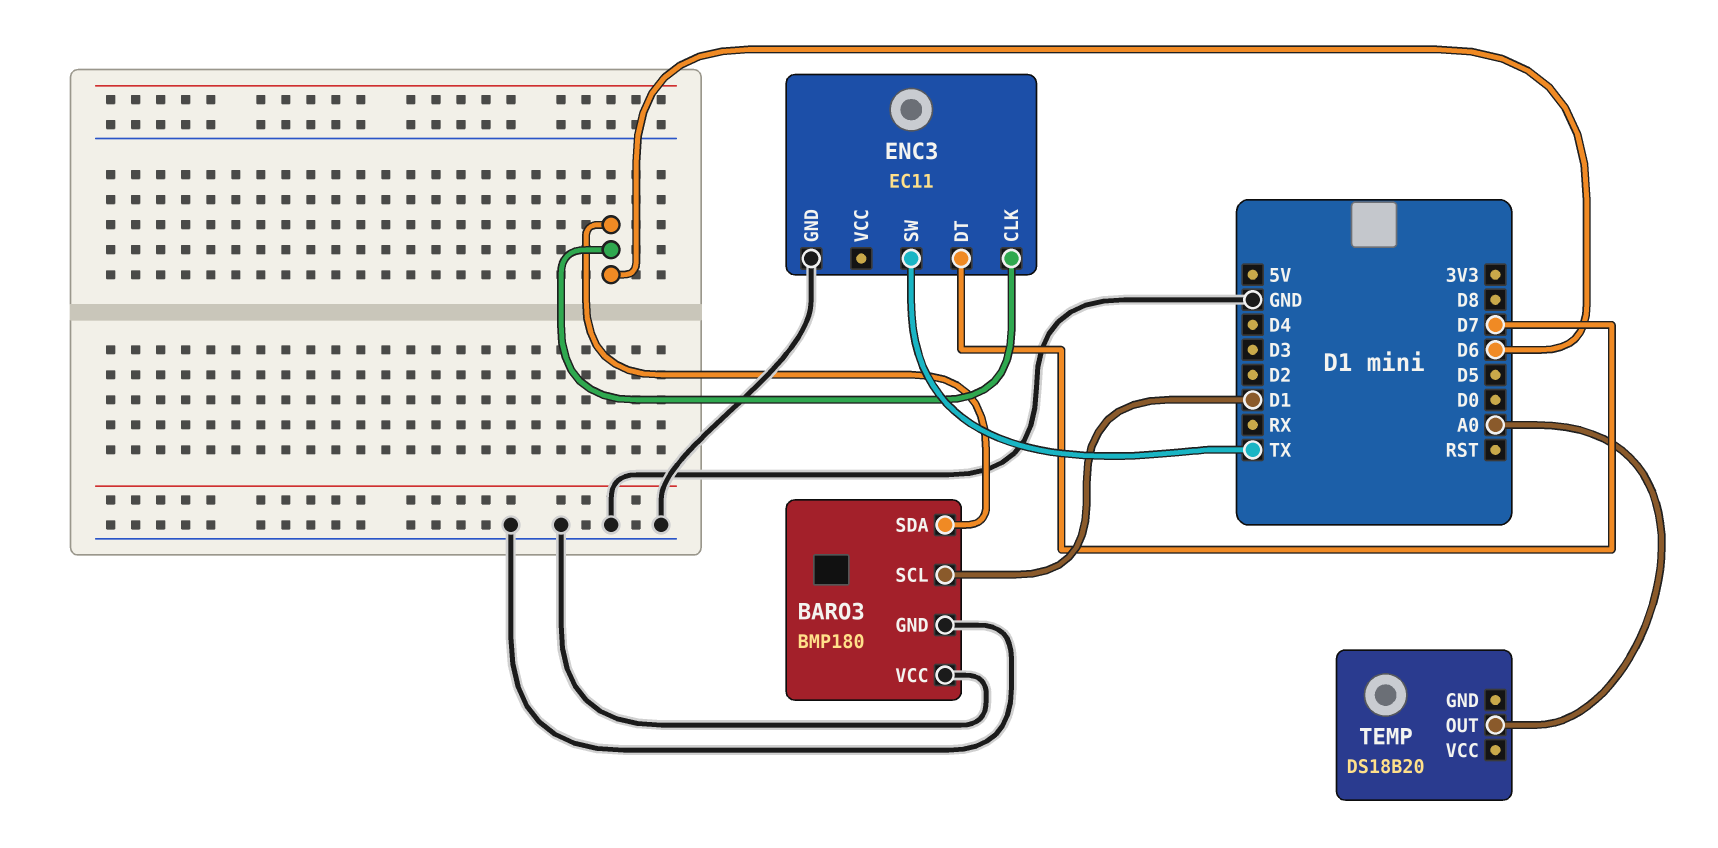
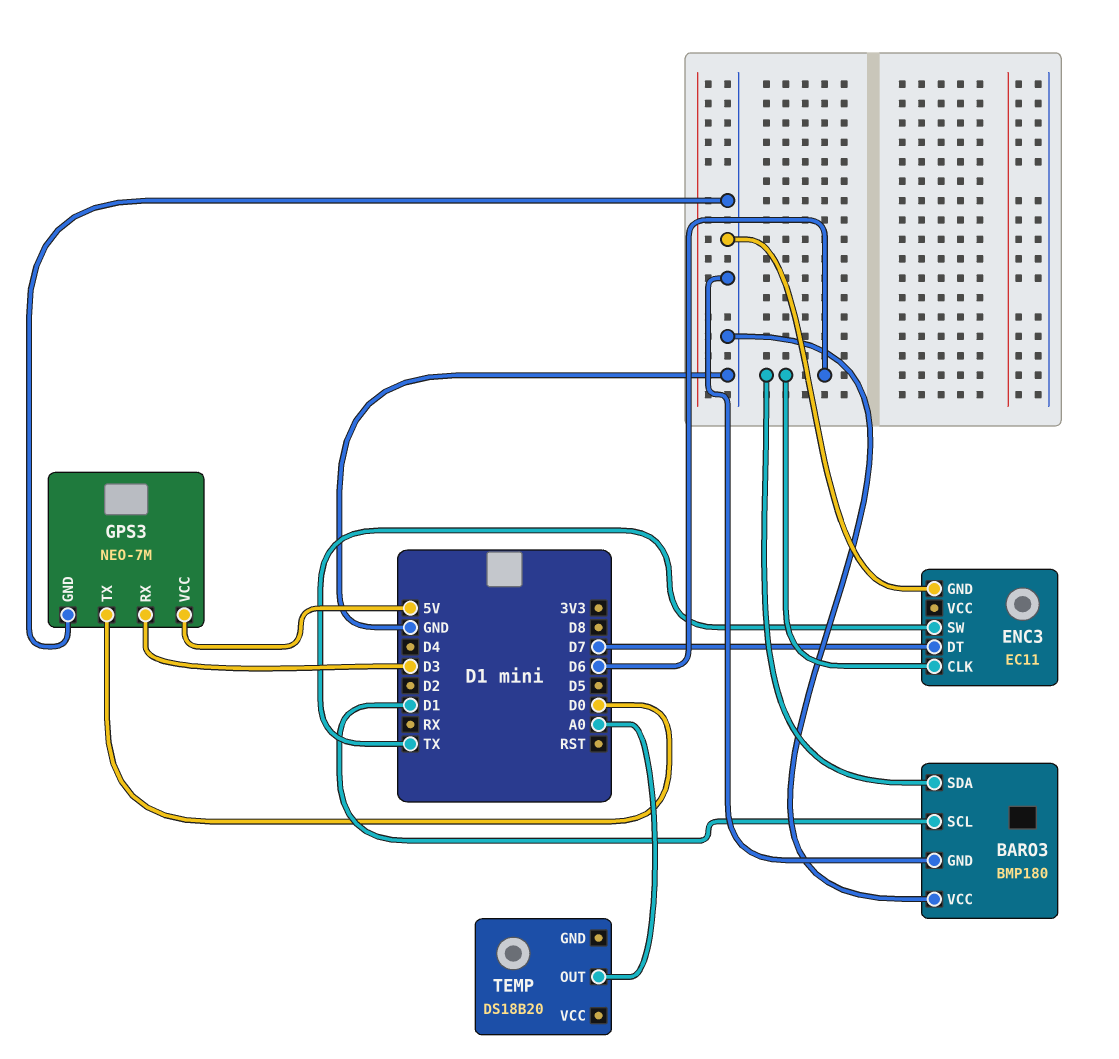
GPS3: none -> NEO-7M
GPS3 pin GND: none -> GND
GPS3 pin RX: none -> D3
GPS3 pin TX: none -> D0
GPS3 pin VCC: none -> 5V

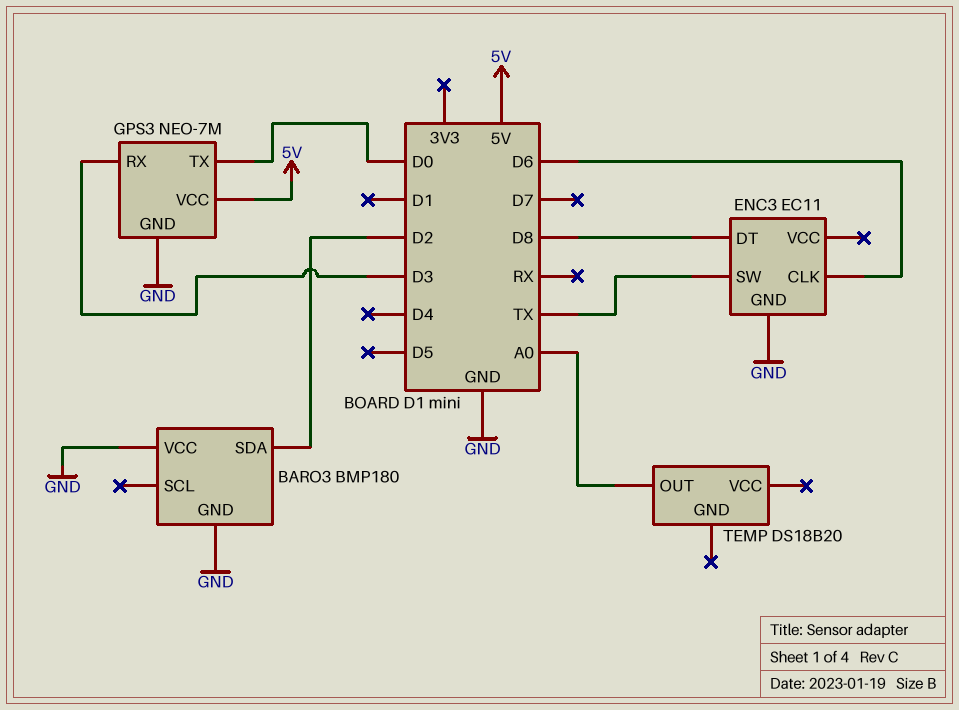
BARO3 pin SCL: D1 -> none
BARO3 pin SDA: D6 -> D2
ENC3 pin DT: D7 -> D8

